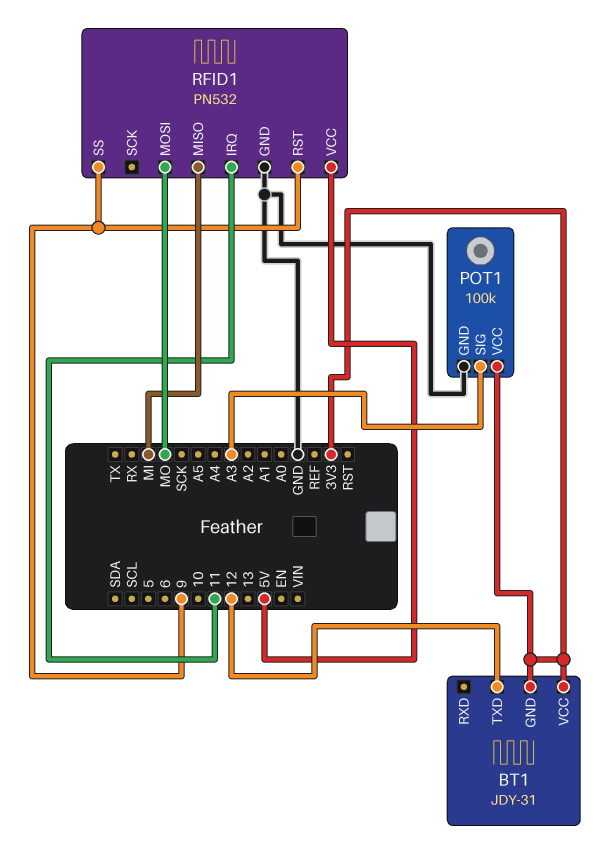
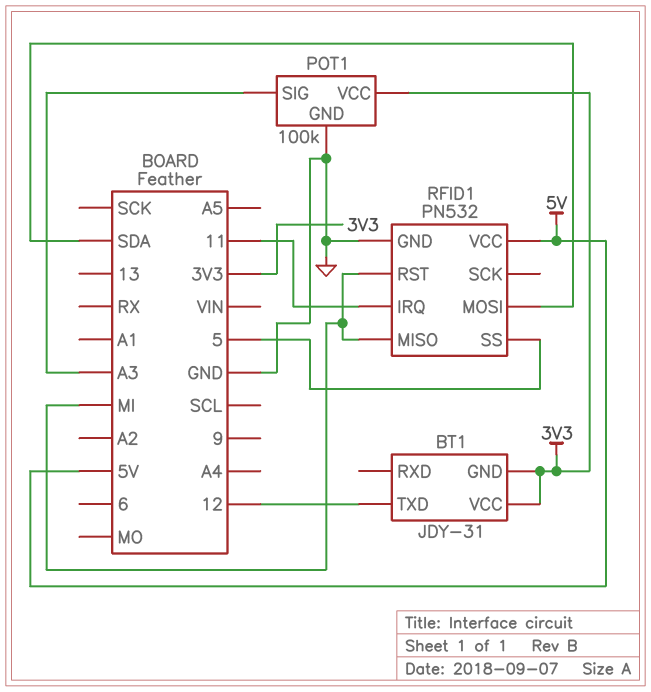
RFID1 pin MOSI: MO -> SDA
RFID1 pin RST: 9 -> MI
RFID1 pin SS: 9 -> 5

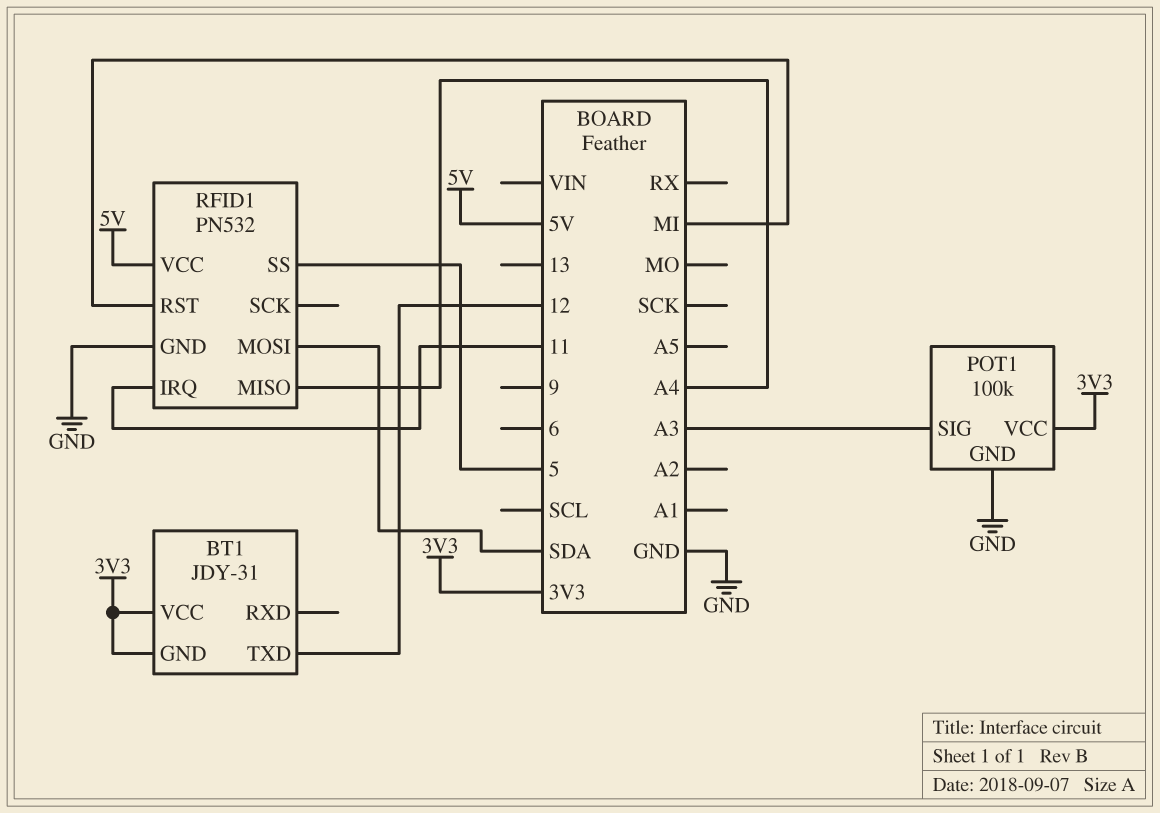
RFID1 pin MISO: MI -> A4

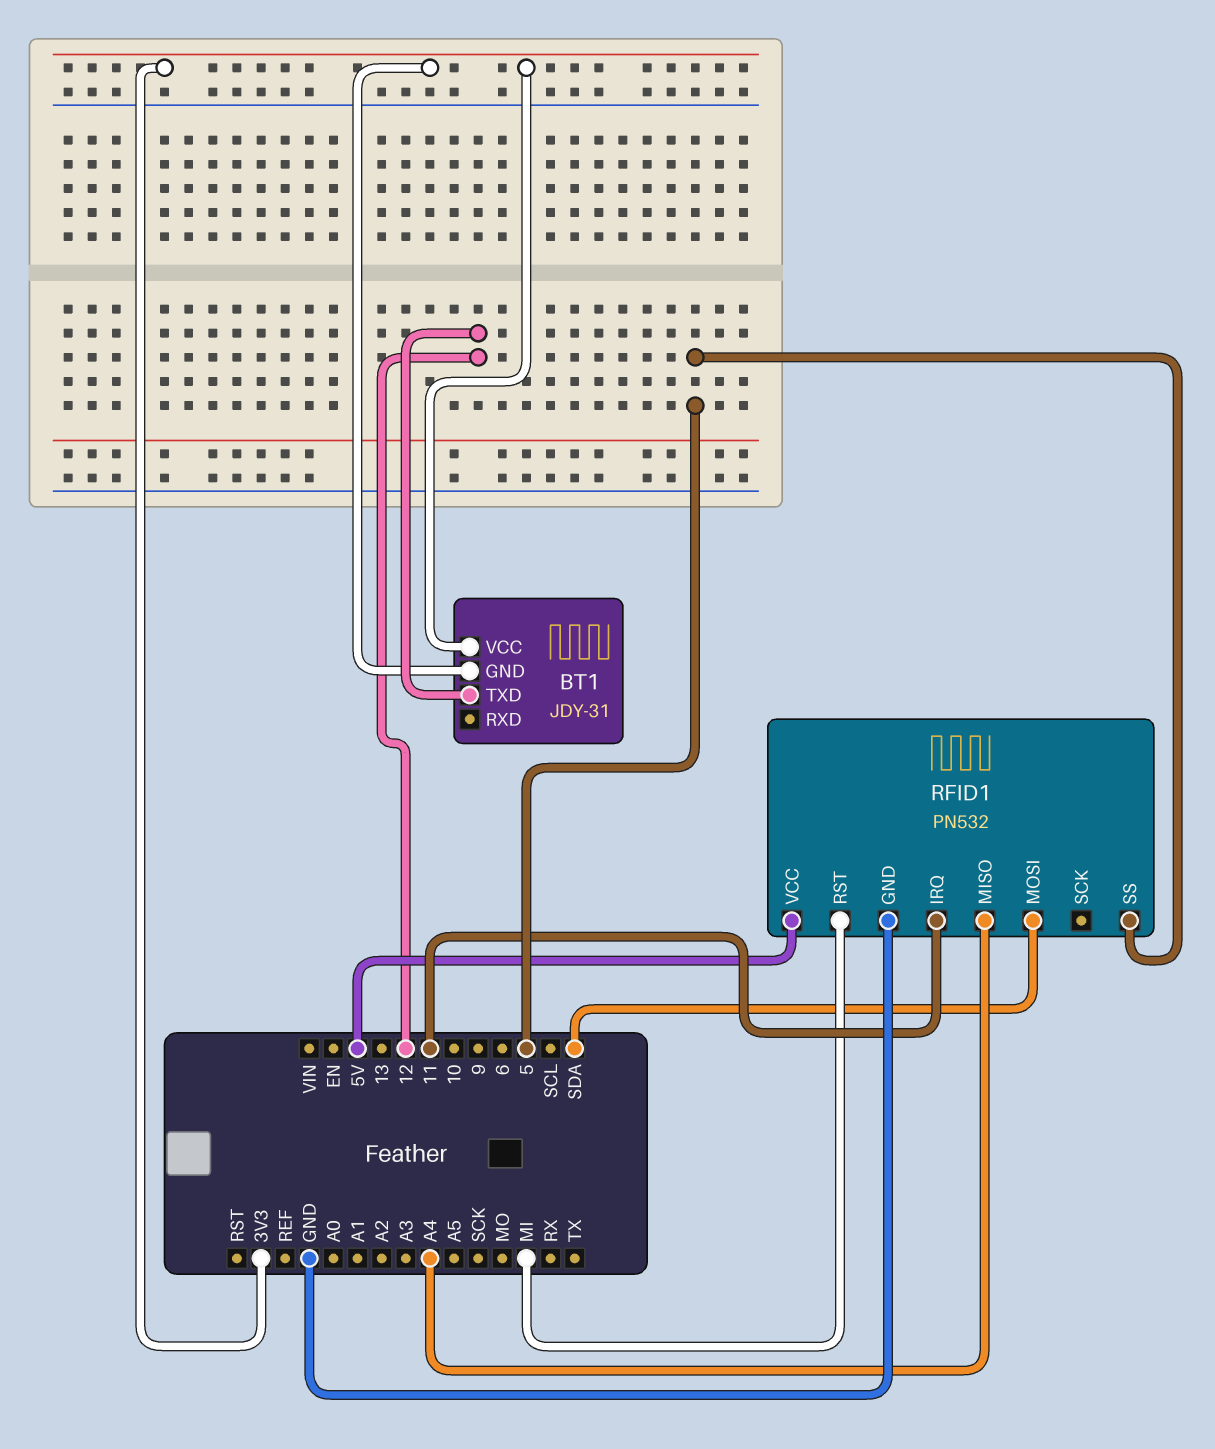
POT1: 100k -> none
POT1 pin GND: GND -> none
POT1 pin SIG: A3 -> none
POT1 pin VCC: 3V3 -> none

